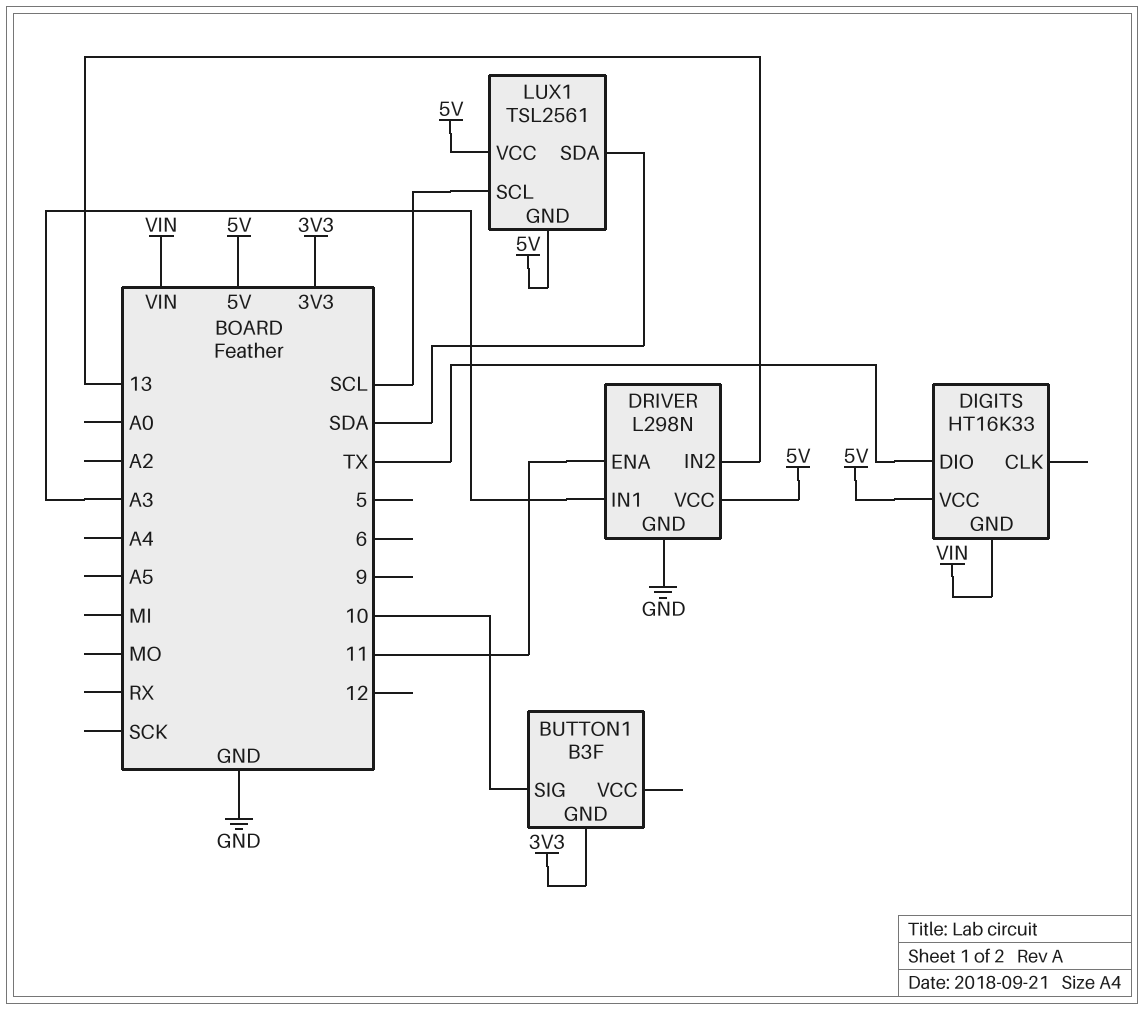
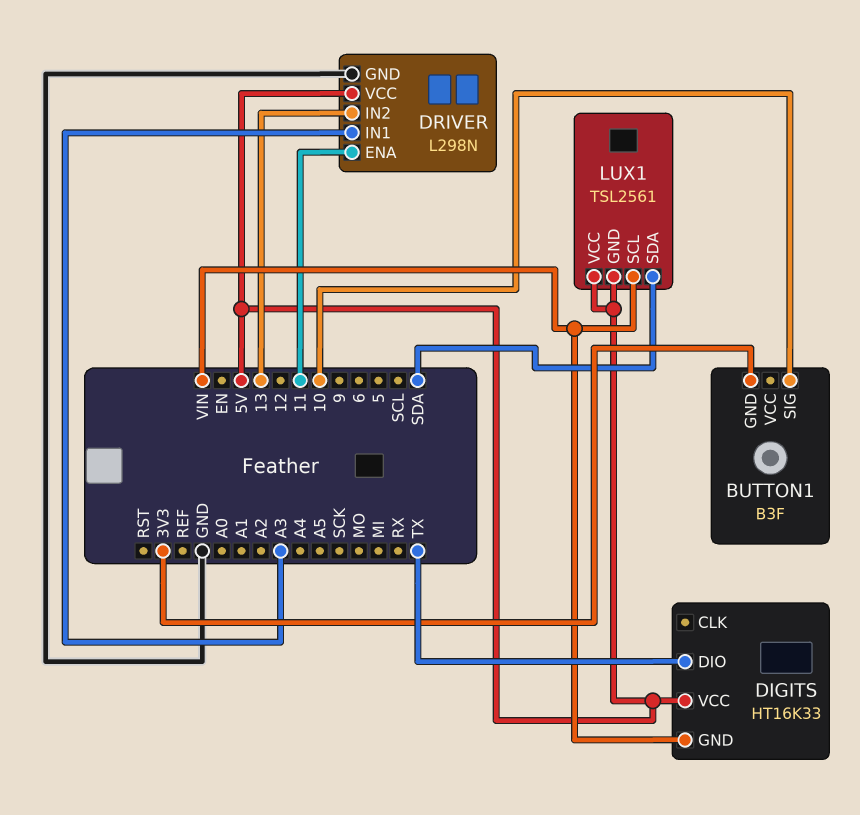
LUX1 pin SCL: SCL -> VIN

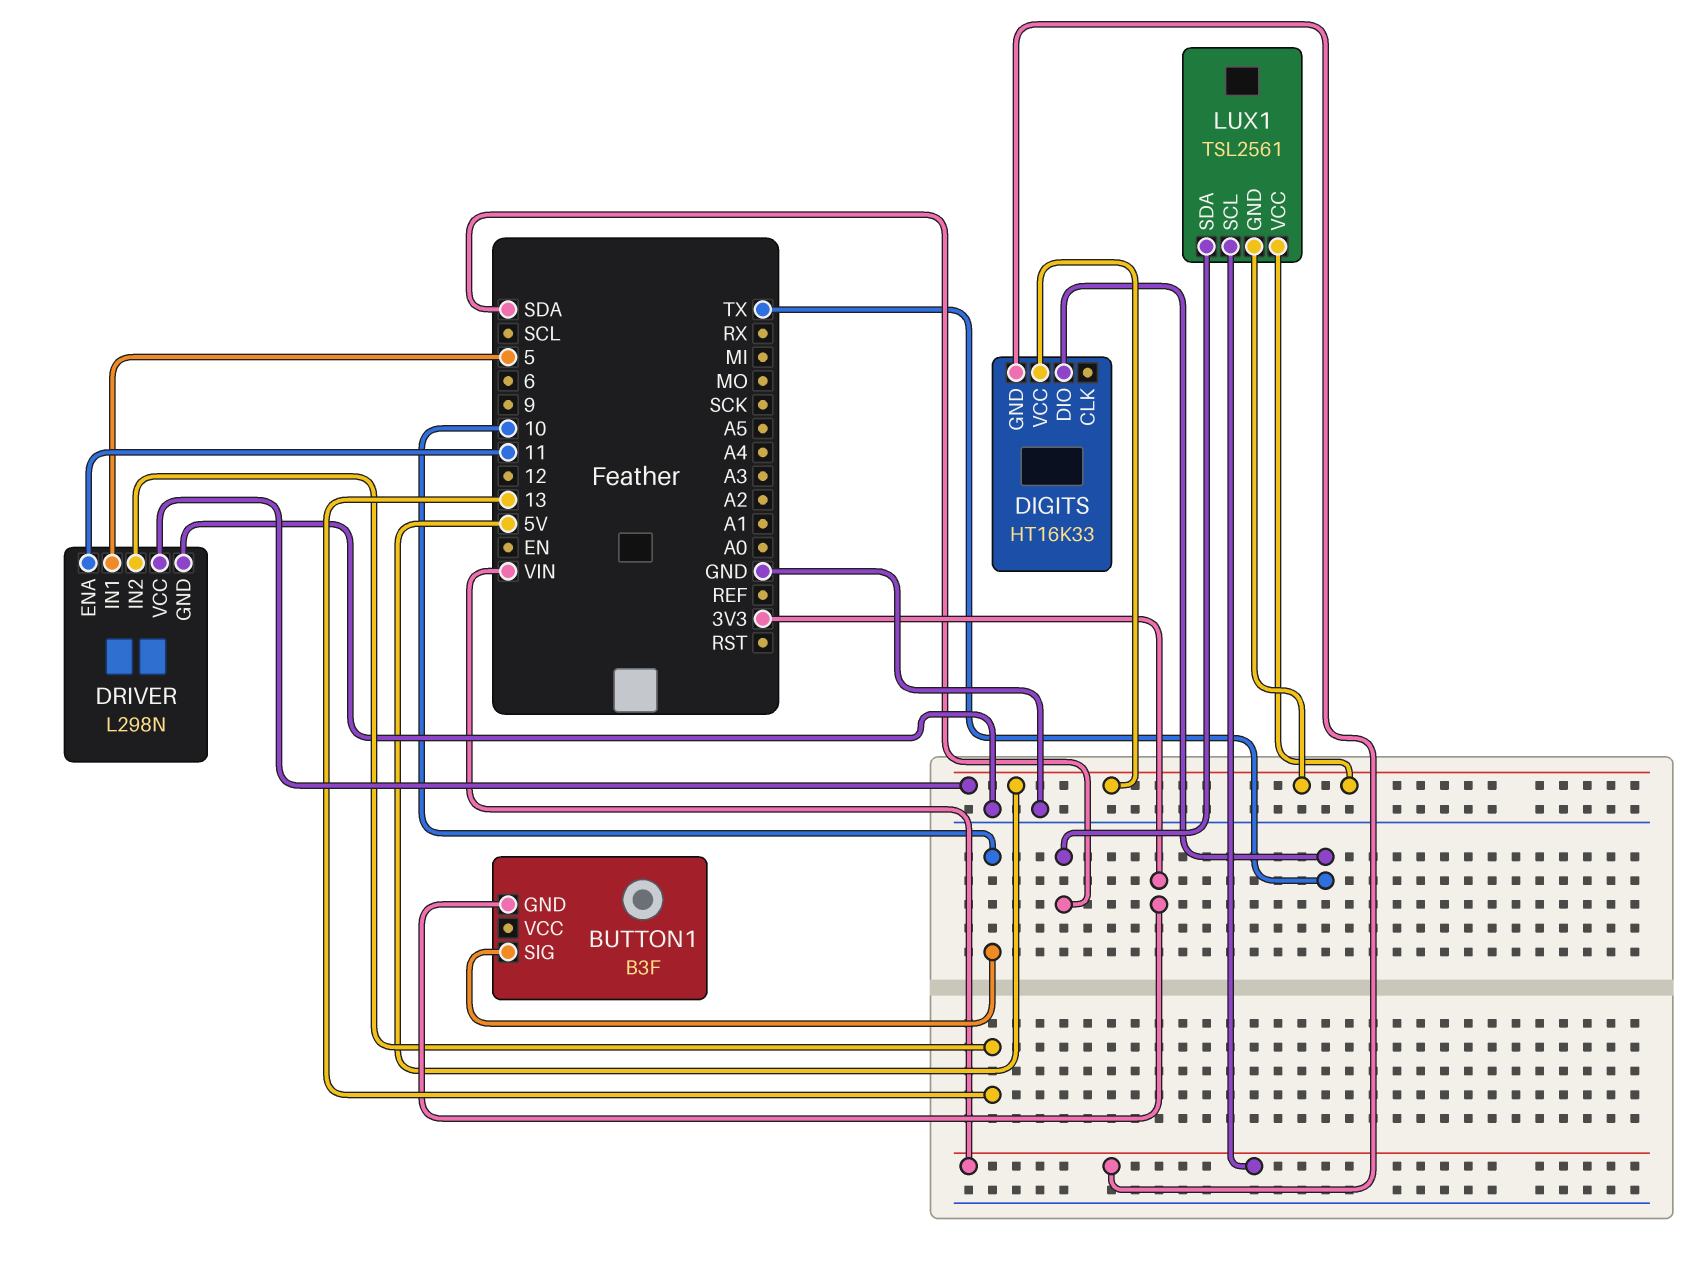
DRIVER pin IN1: A3 -> 5

